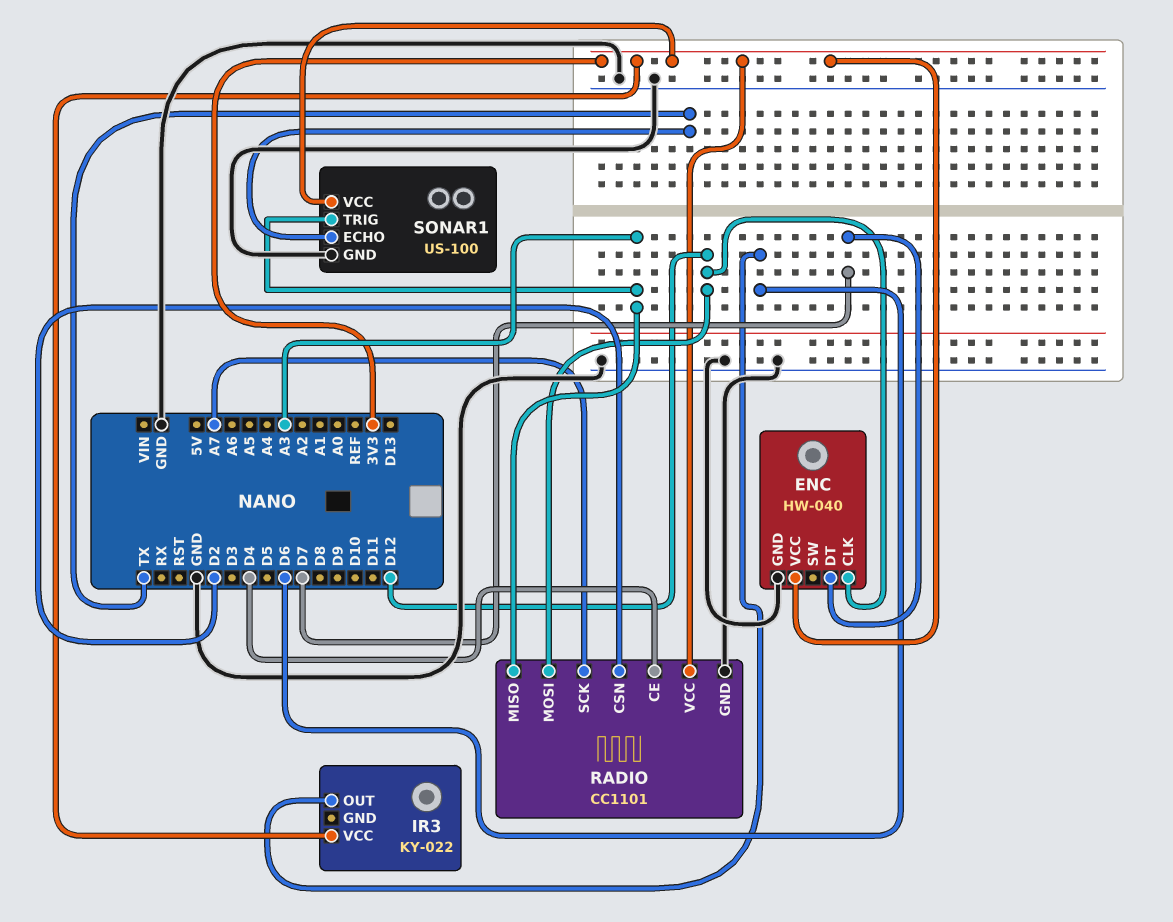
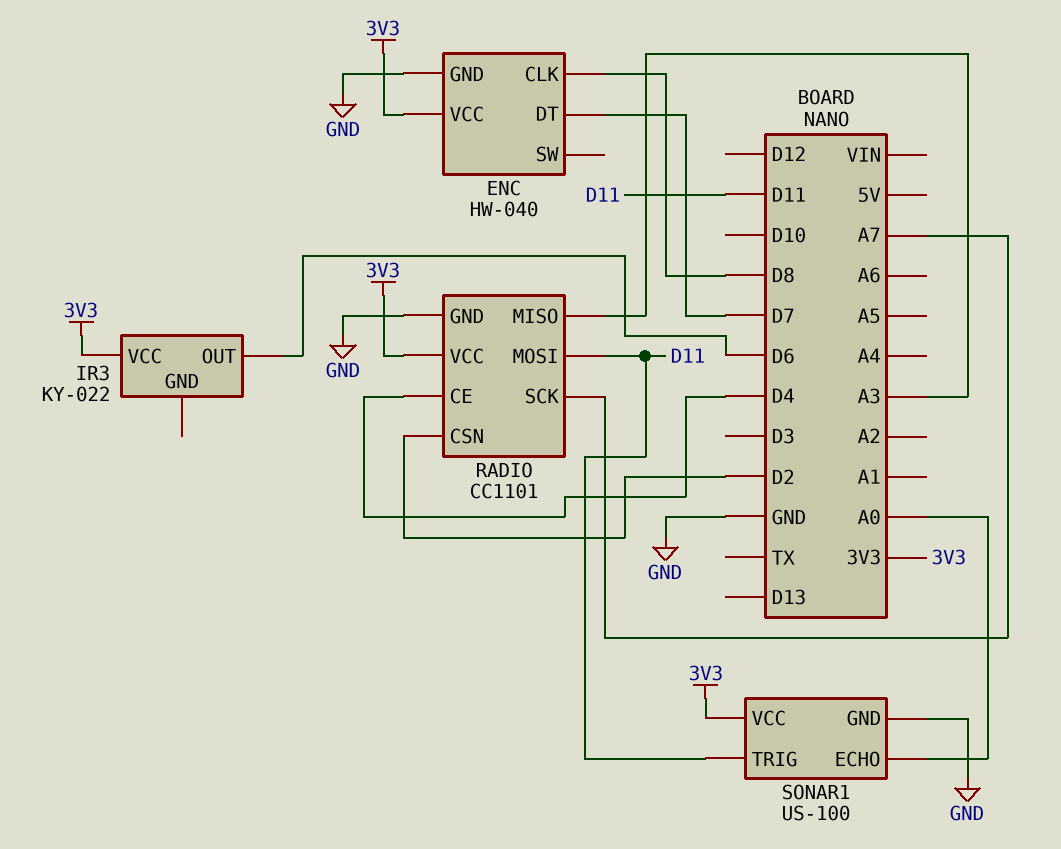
ENC pin CLK: D12 -> D8
RADIO pin MOSI: D12 -> D11
SONAR1 pin ECHO: TX -> A0
SONAR1 pin TRIG: A3 -> D11

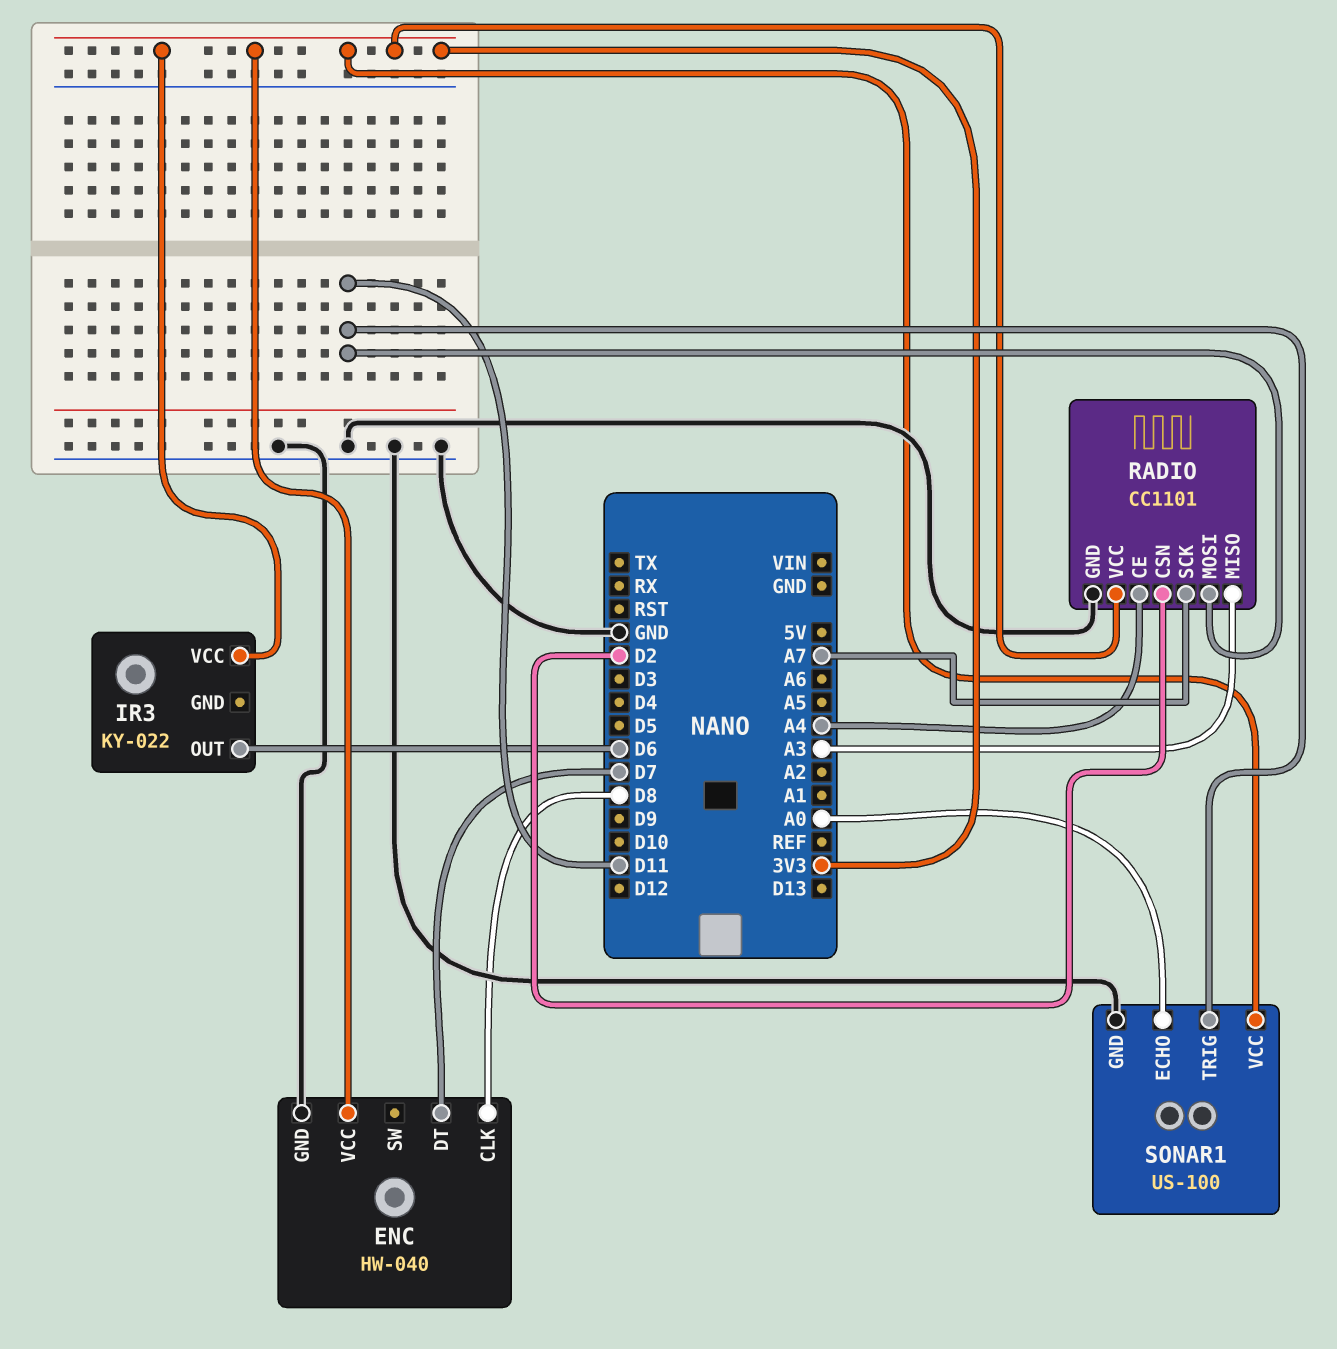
RADIO pin CE: D4 -> A4

